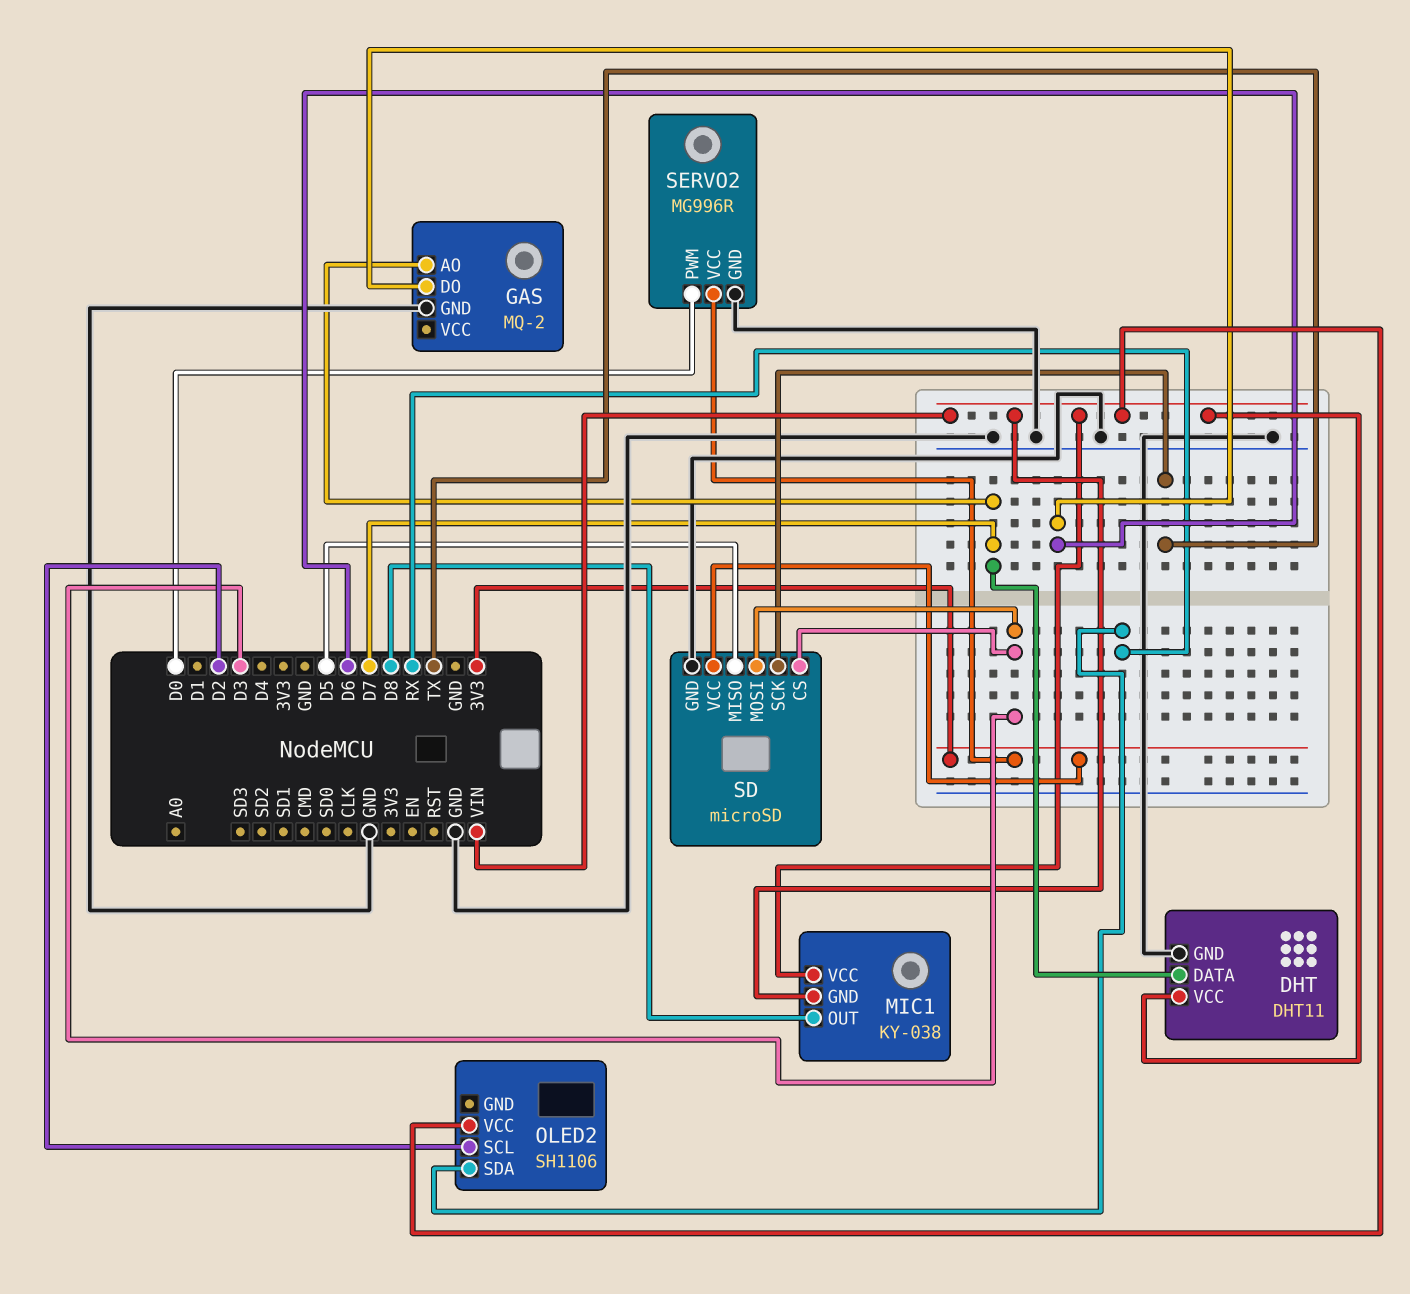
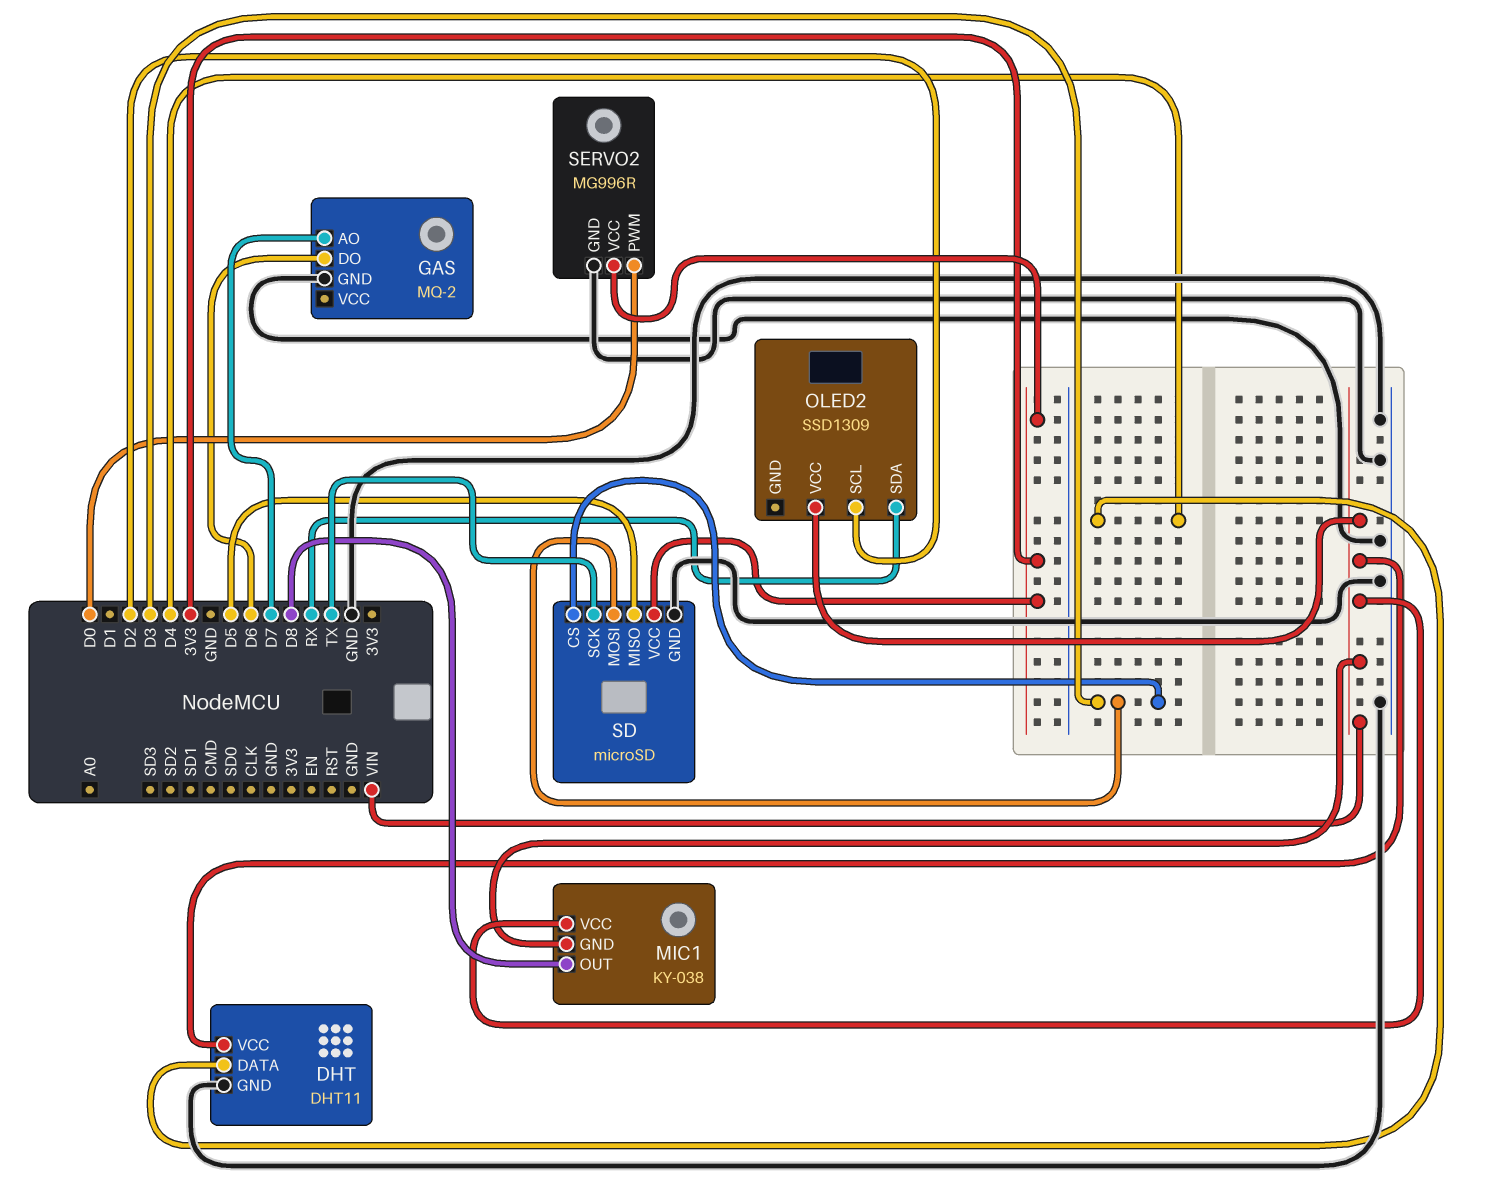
DHT pin DATA: D7 -> D4
OLED2: SH1106 -> SSD1309

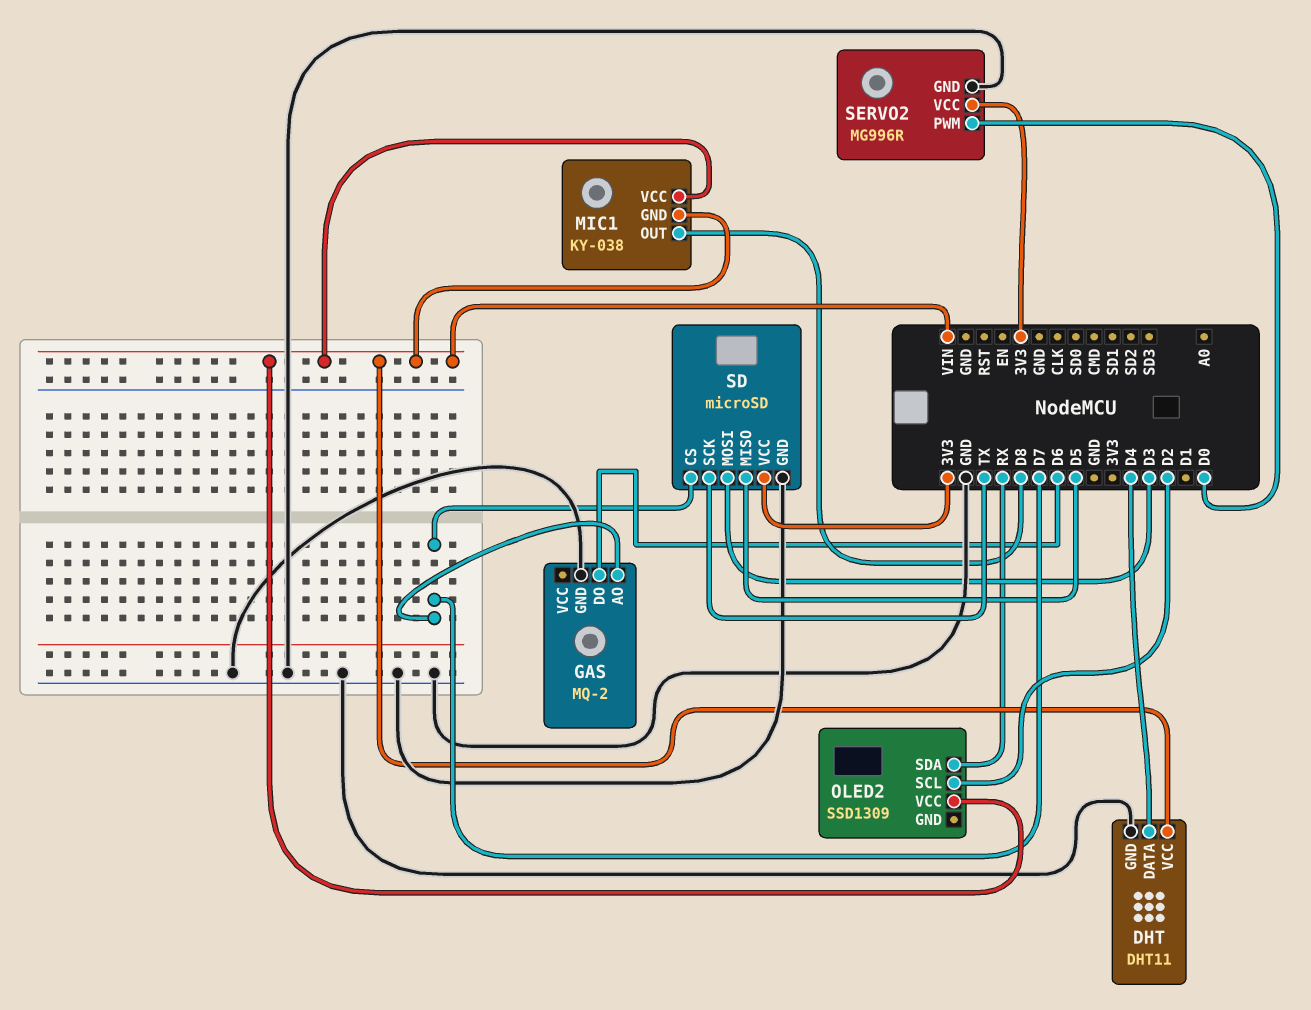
SD pin CS: D3 -> D7

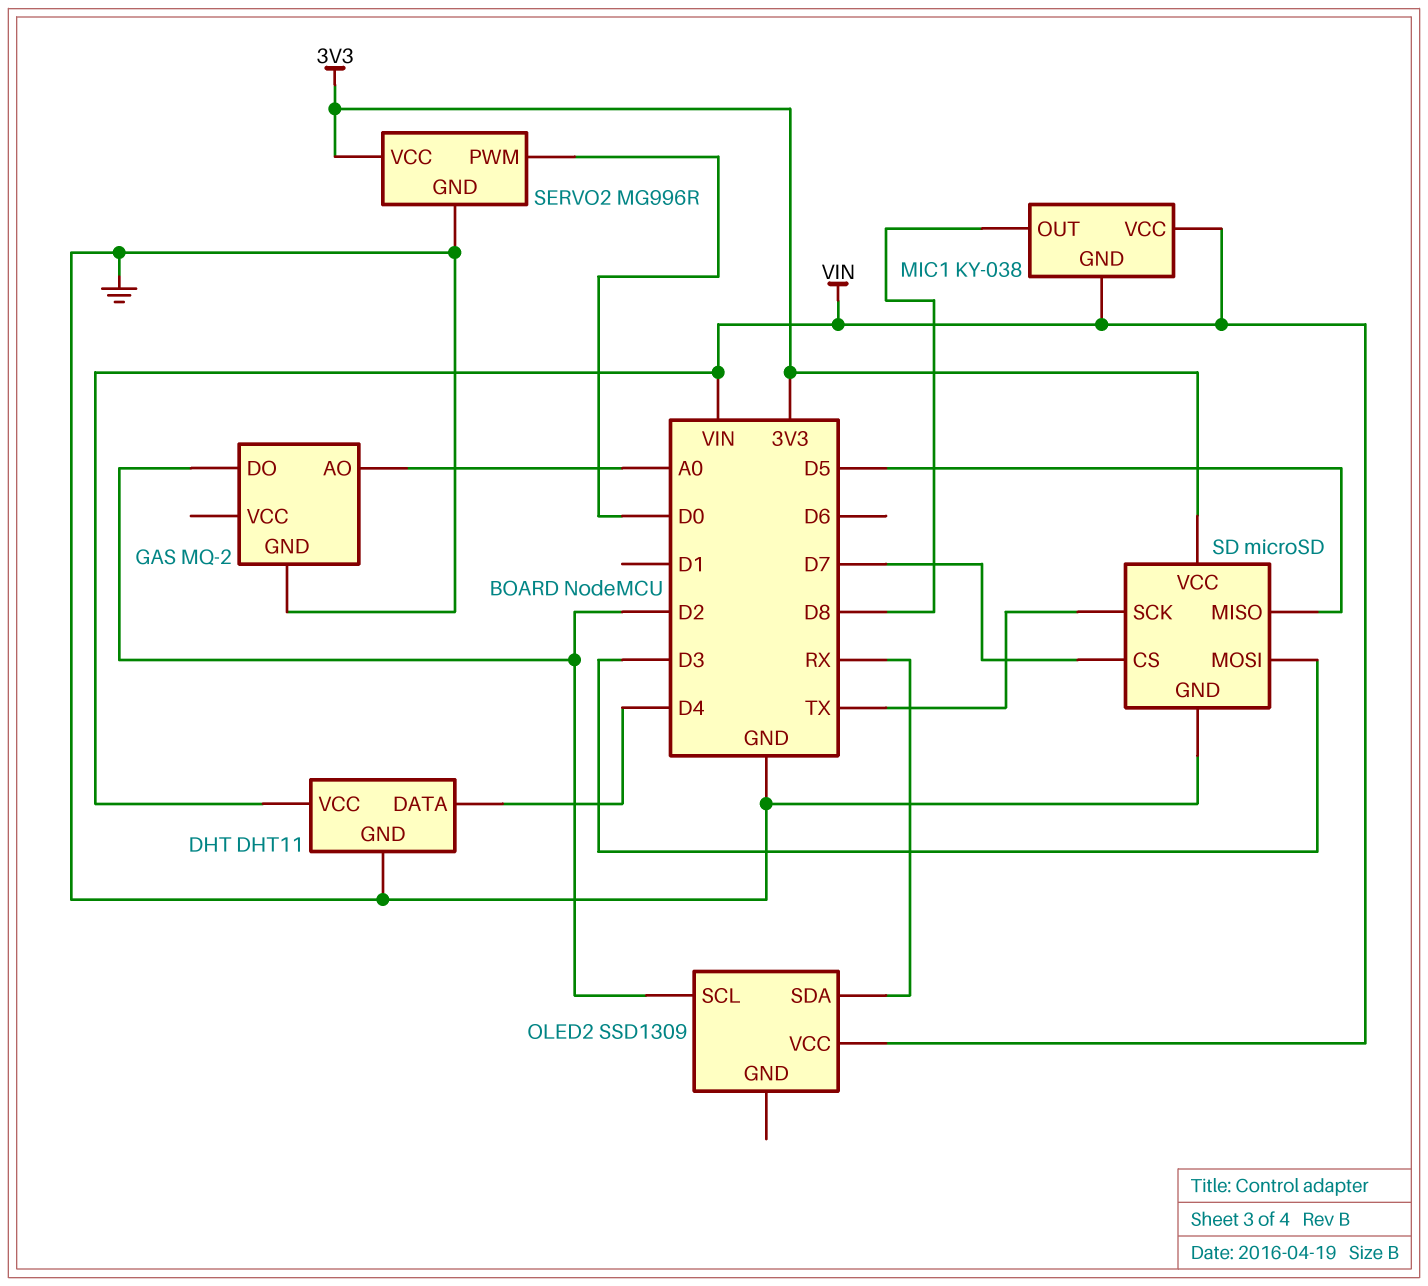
GAS pin AO: D7 -> A0
GAS pin DO: D6 -> D2

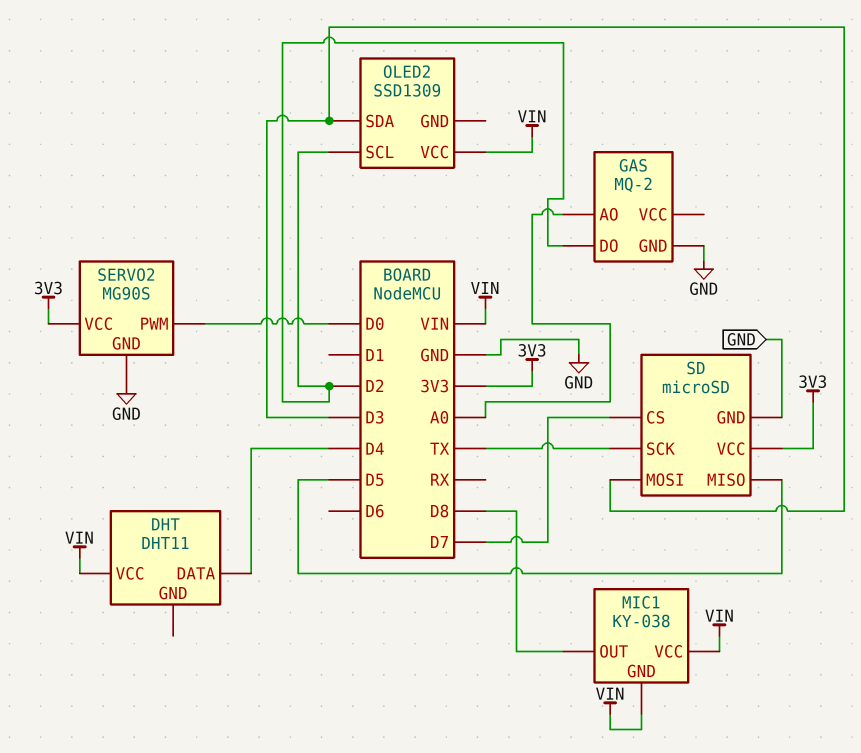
DHT pin GND: GND -> none
OLED2 pin SDA: RX -> D3
SERVO2: MG996R -> MG90S

